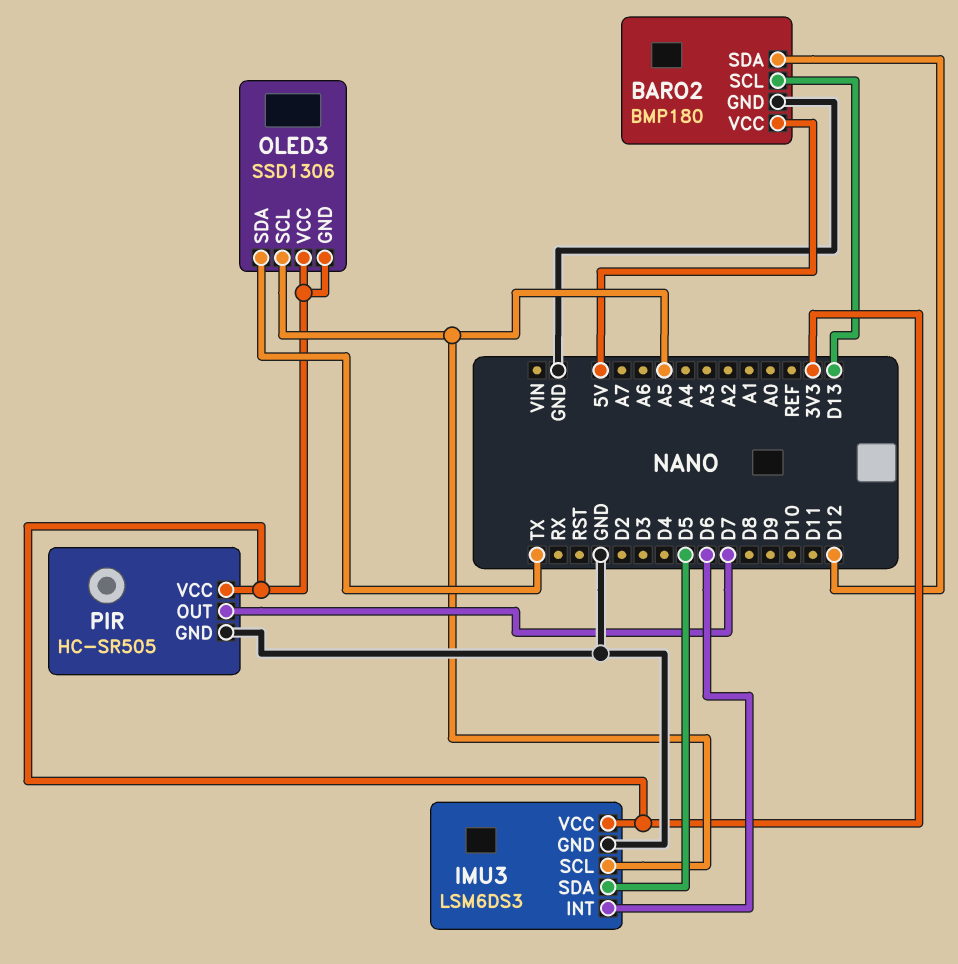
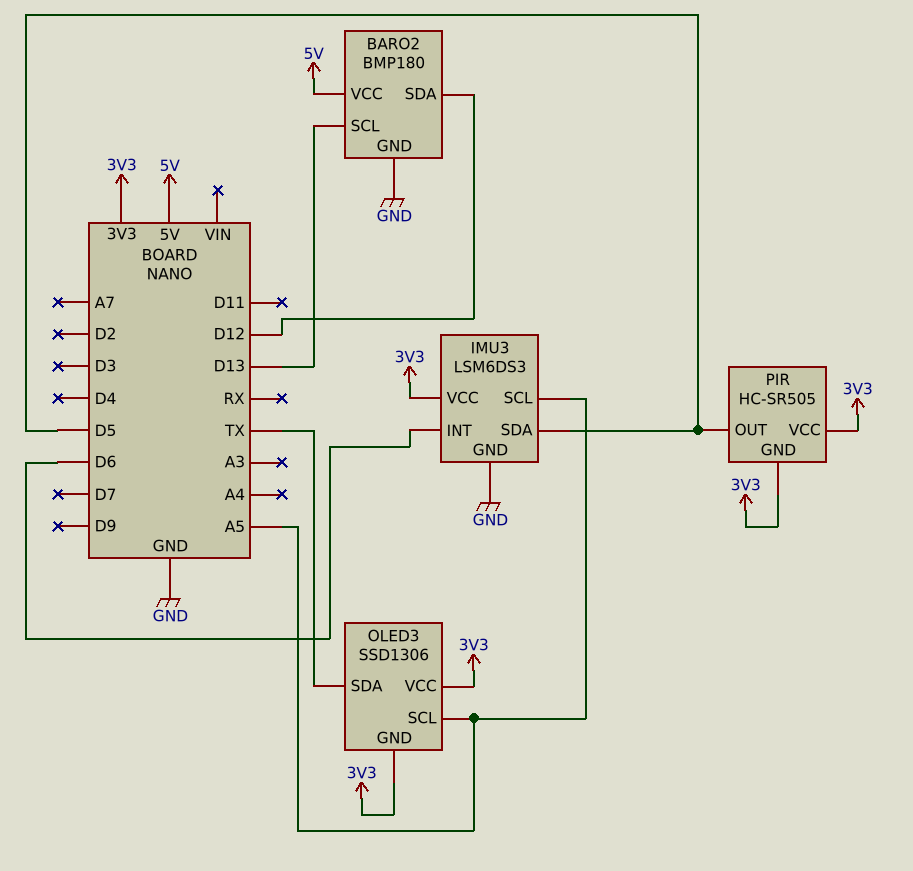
PIR pin GND: GND -> 3V3
PIR pin OUT: D7 -> D5

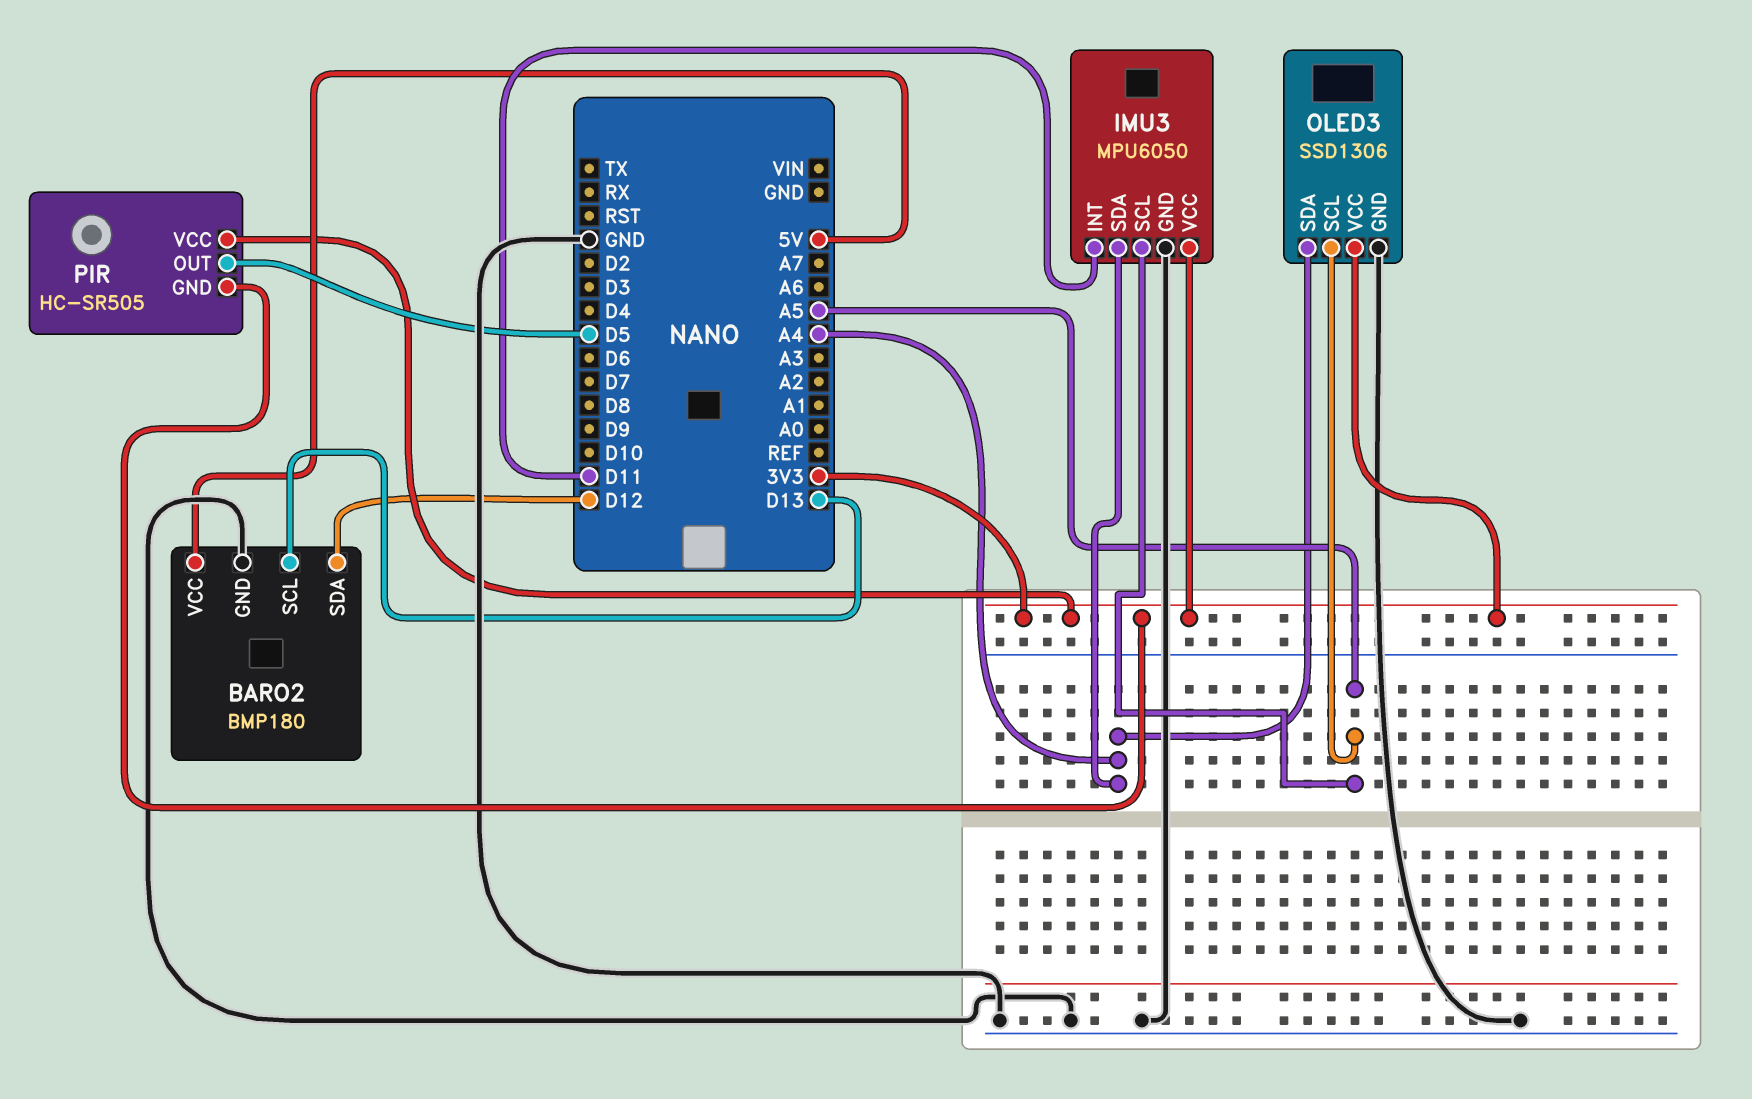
IMU3: LSM6DS3 -> MPU6050
IMU3 pin INT: D6 -> D11
IMU3 pin SDA: D5 -> A4
OLED3 pin GND: 3V3 -> GND
OLED3 pin SDA: TX -> A4

